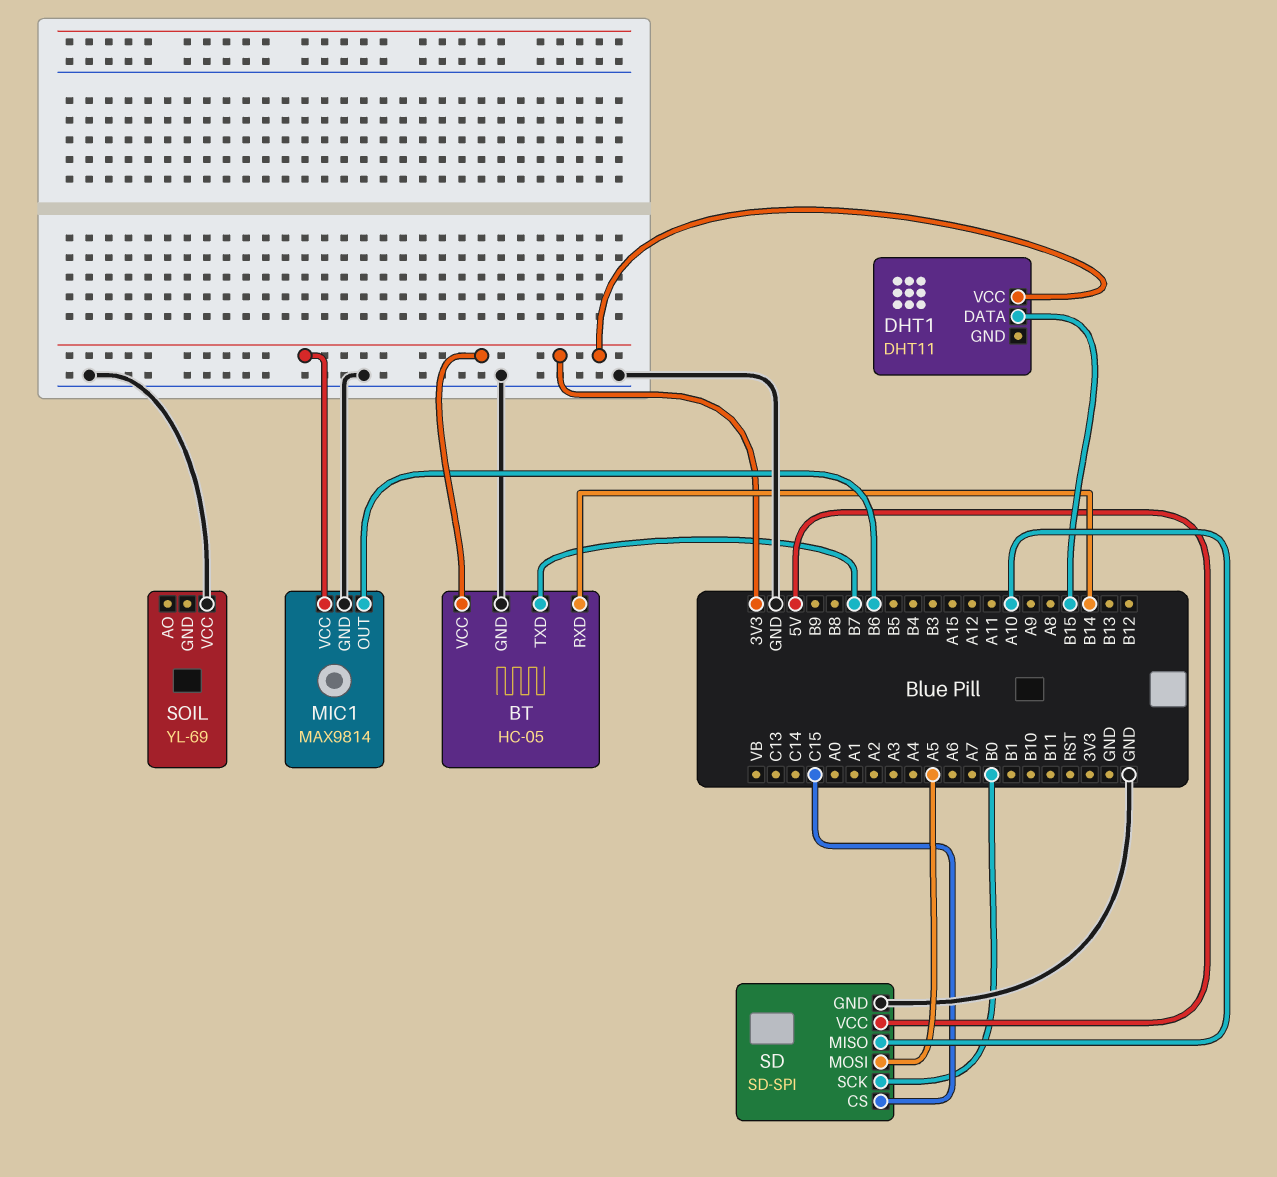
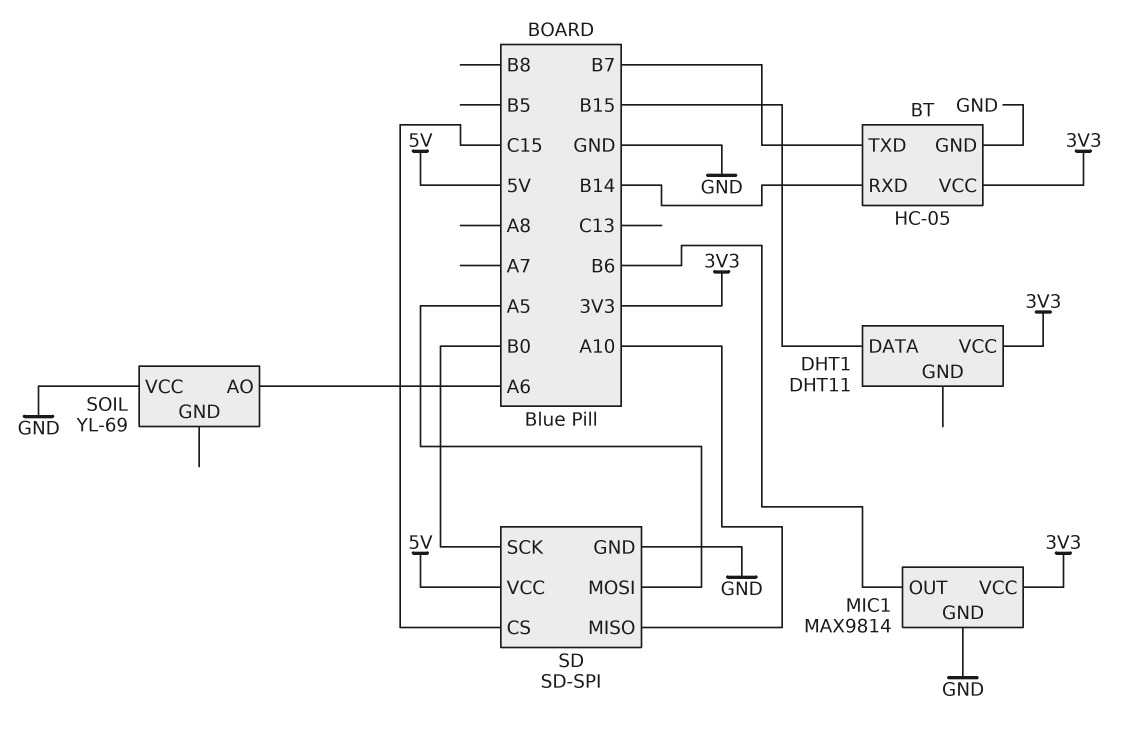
SOIL pin AO: none -> A6

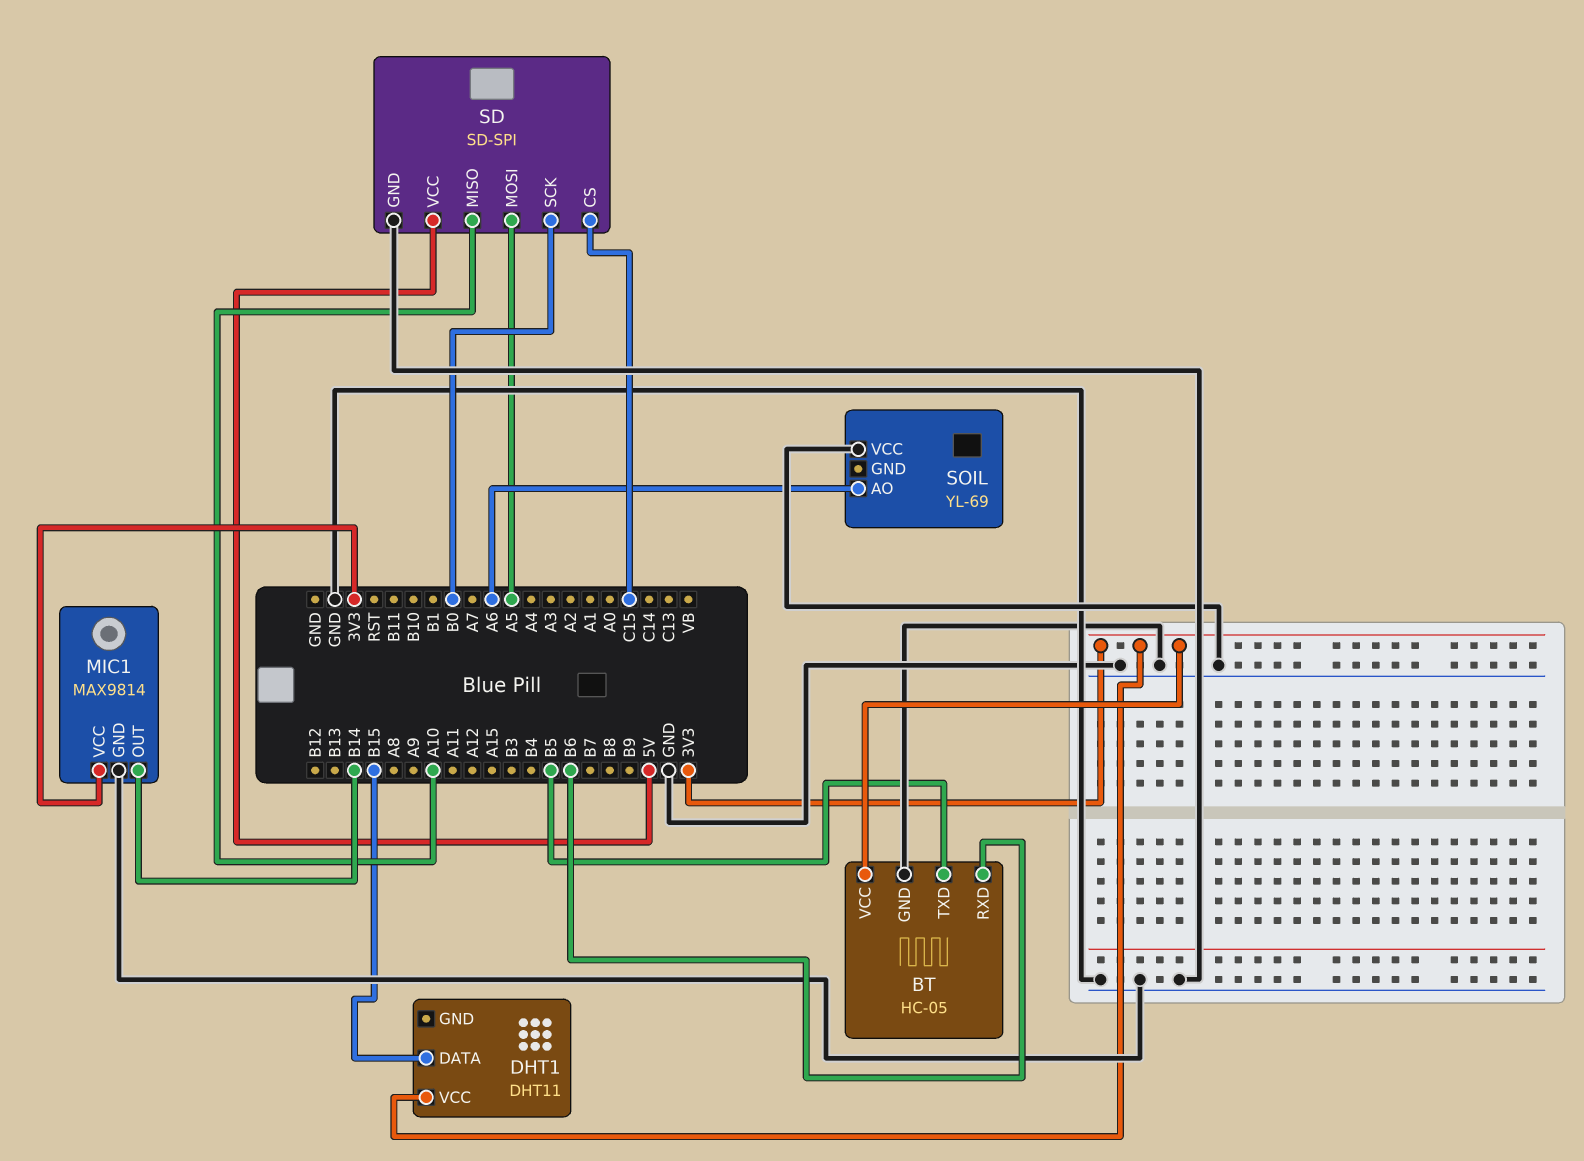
BT pin RXD: B14 -> B6
BT pin TXD: B7 -> B5
MIC1 pin OUT: B6 -> B14

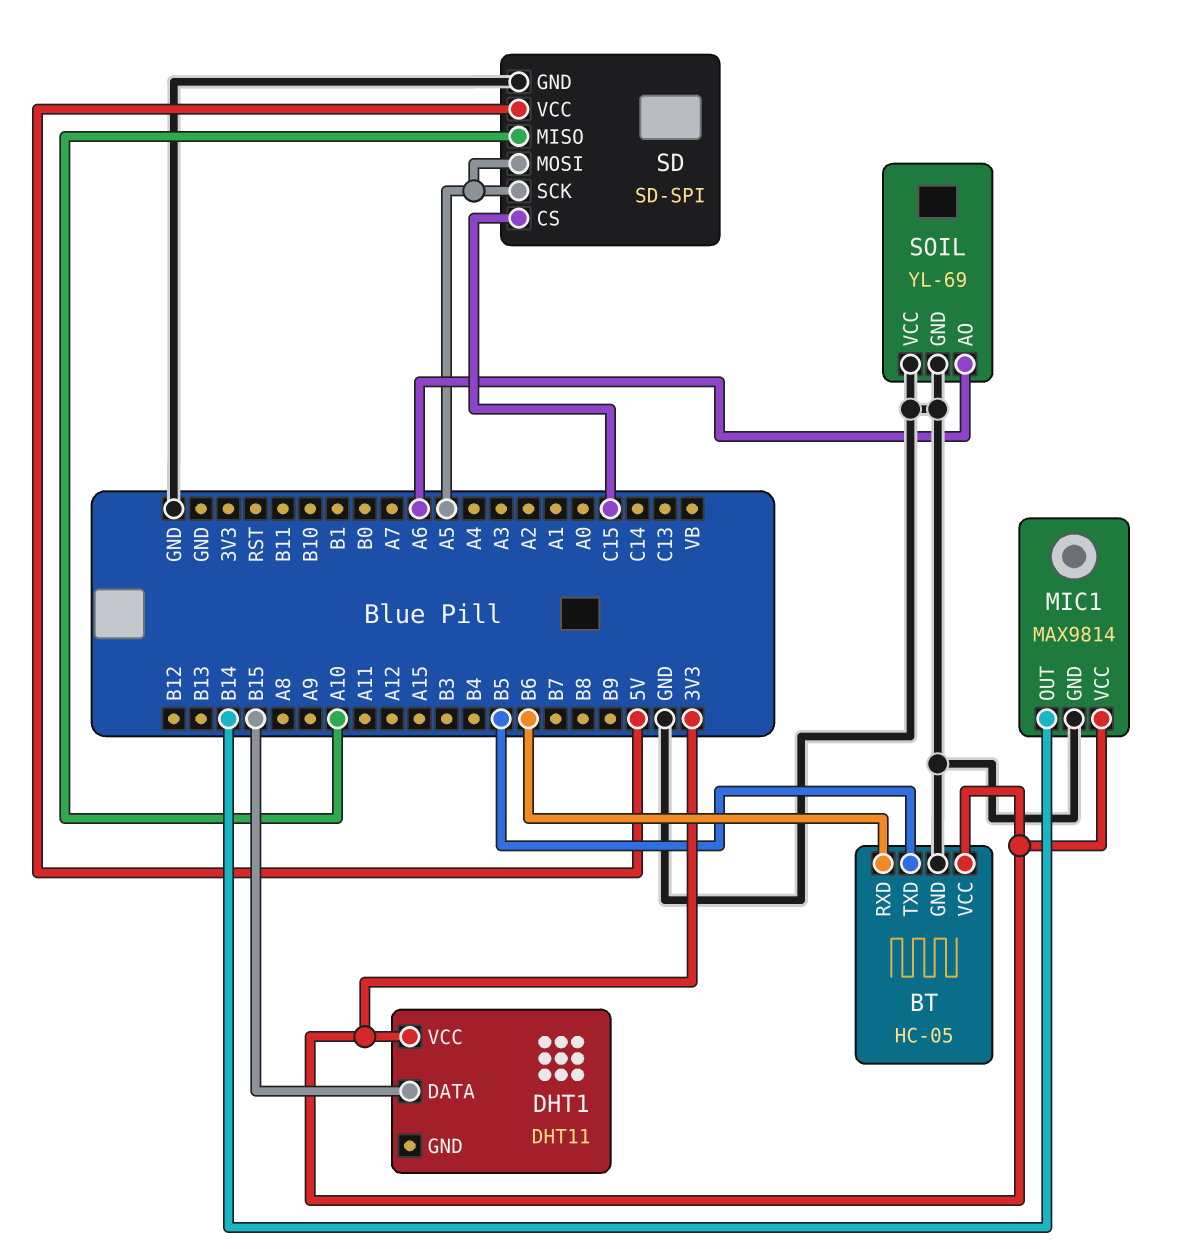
SD pin SCK: B0 -> A5
SOIL pin GND: none -> GND

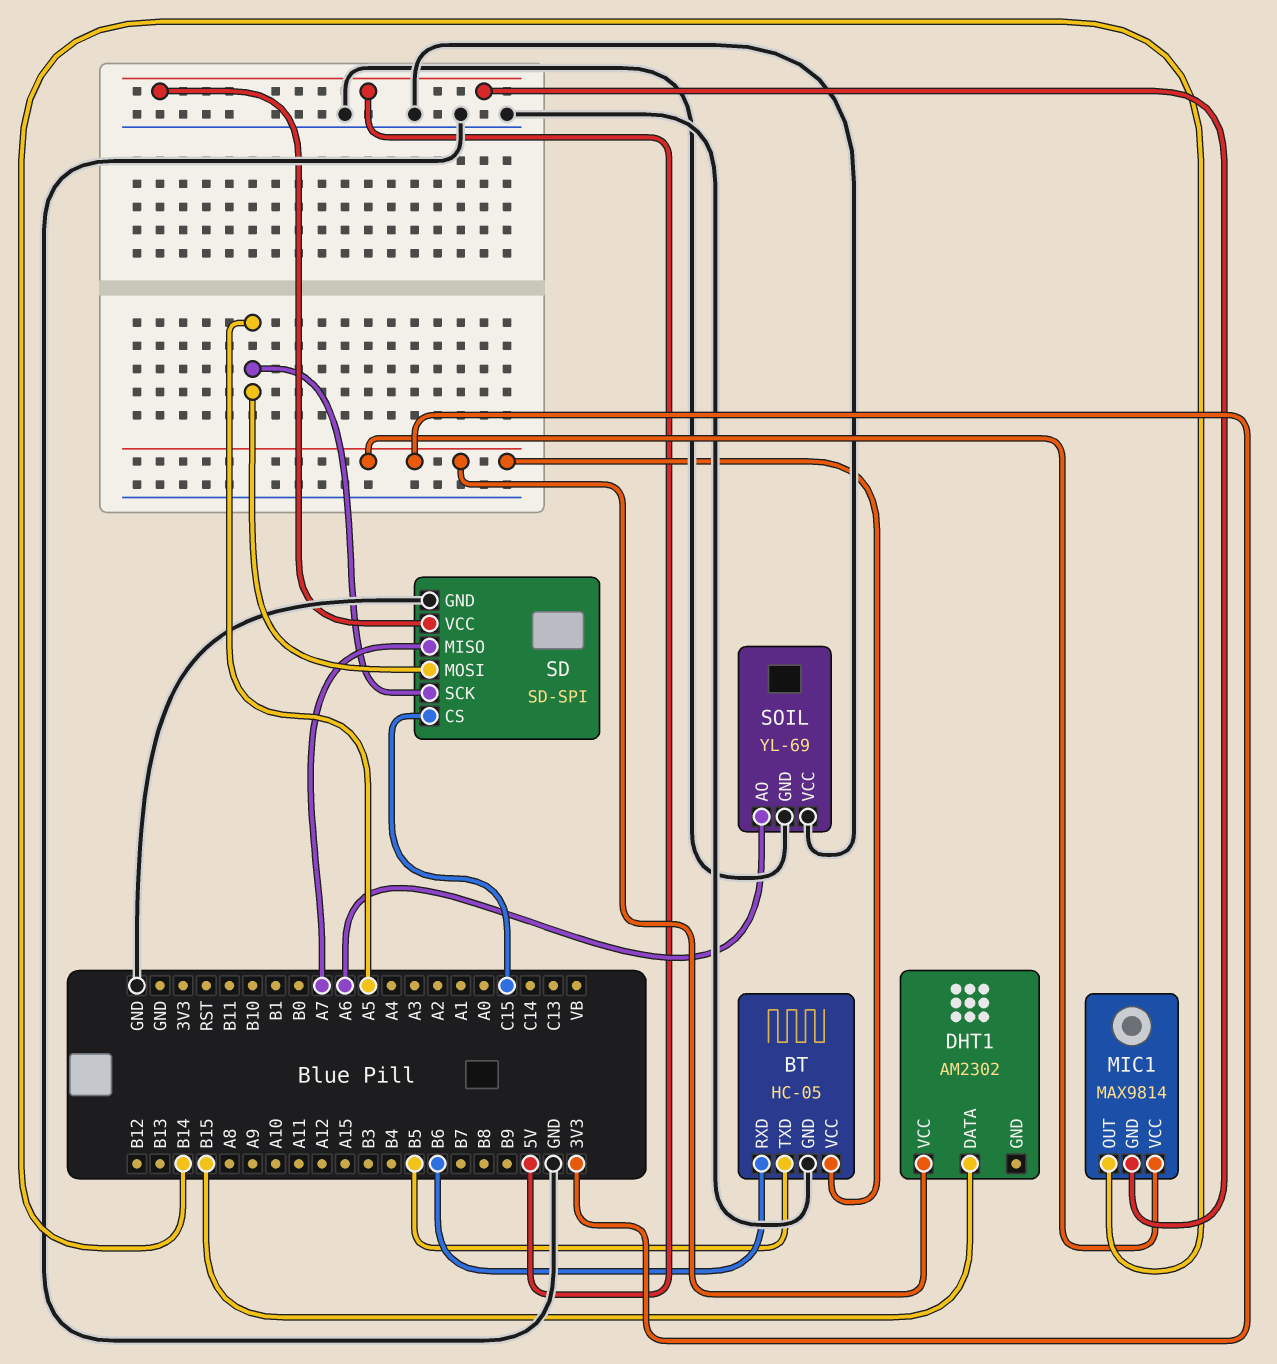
DHT1: DHT11 -> AM2302
MIC1 pin GND: GND -> 5V
SD pin MISO: A10 -> A7

